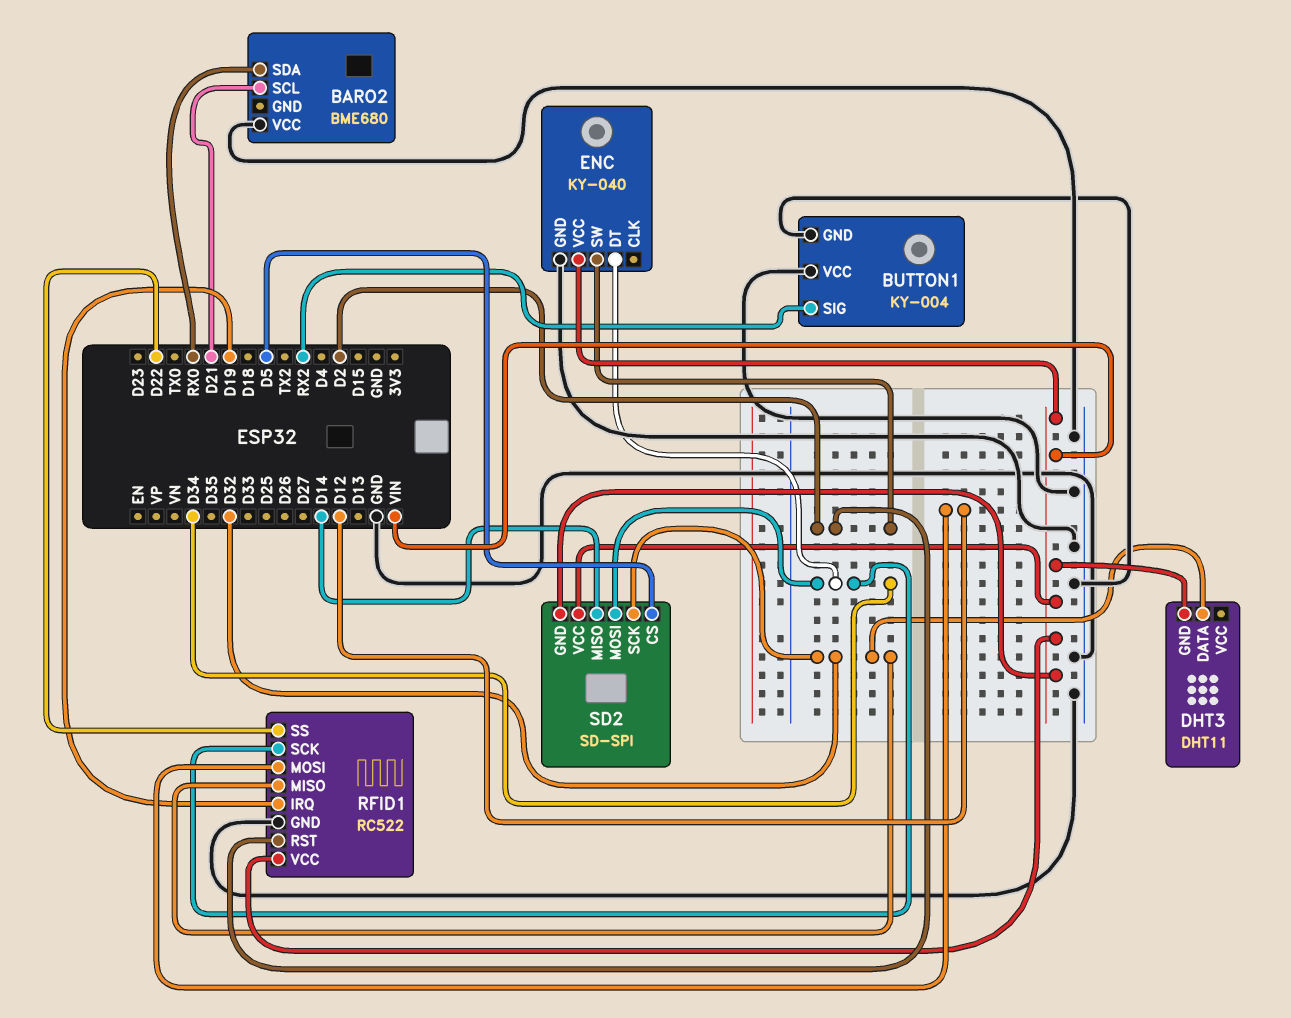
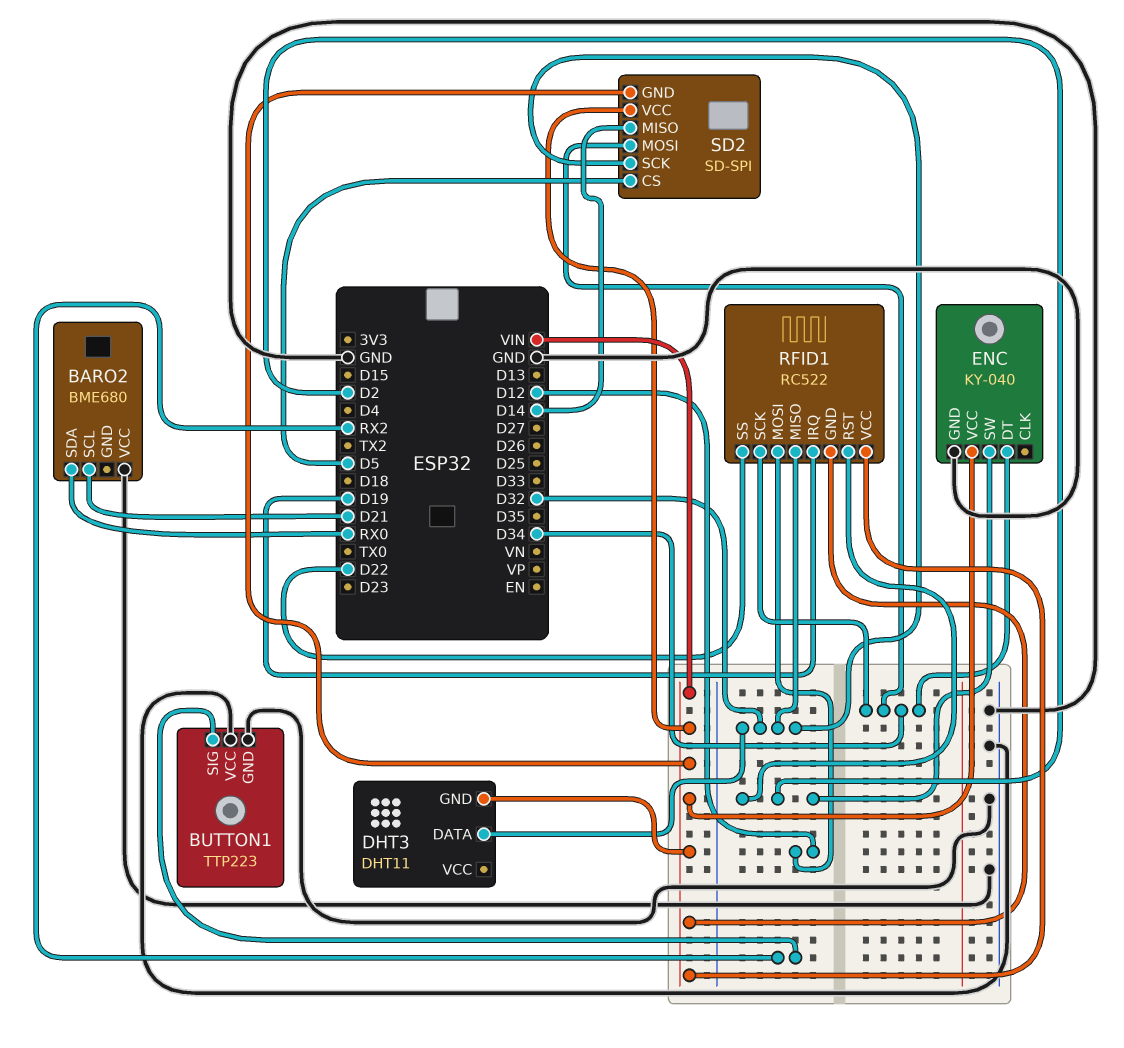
BUTTON1: KY-004 -> TTP223
RFID1 pin GND: GND -> VIN

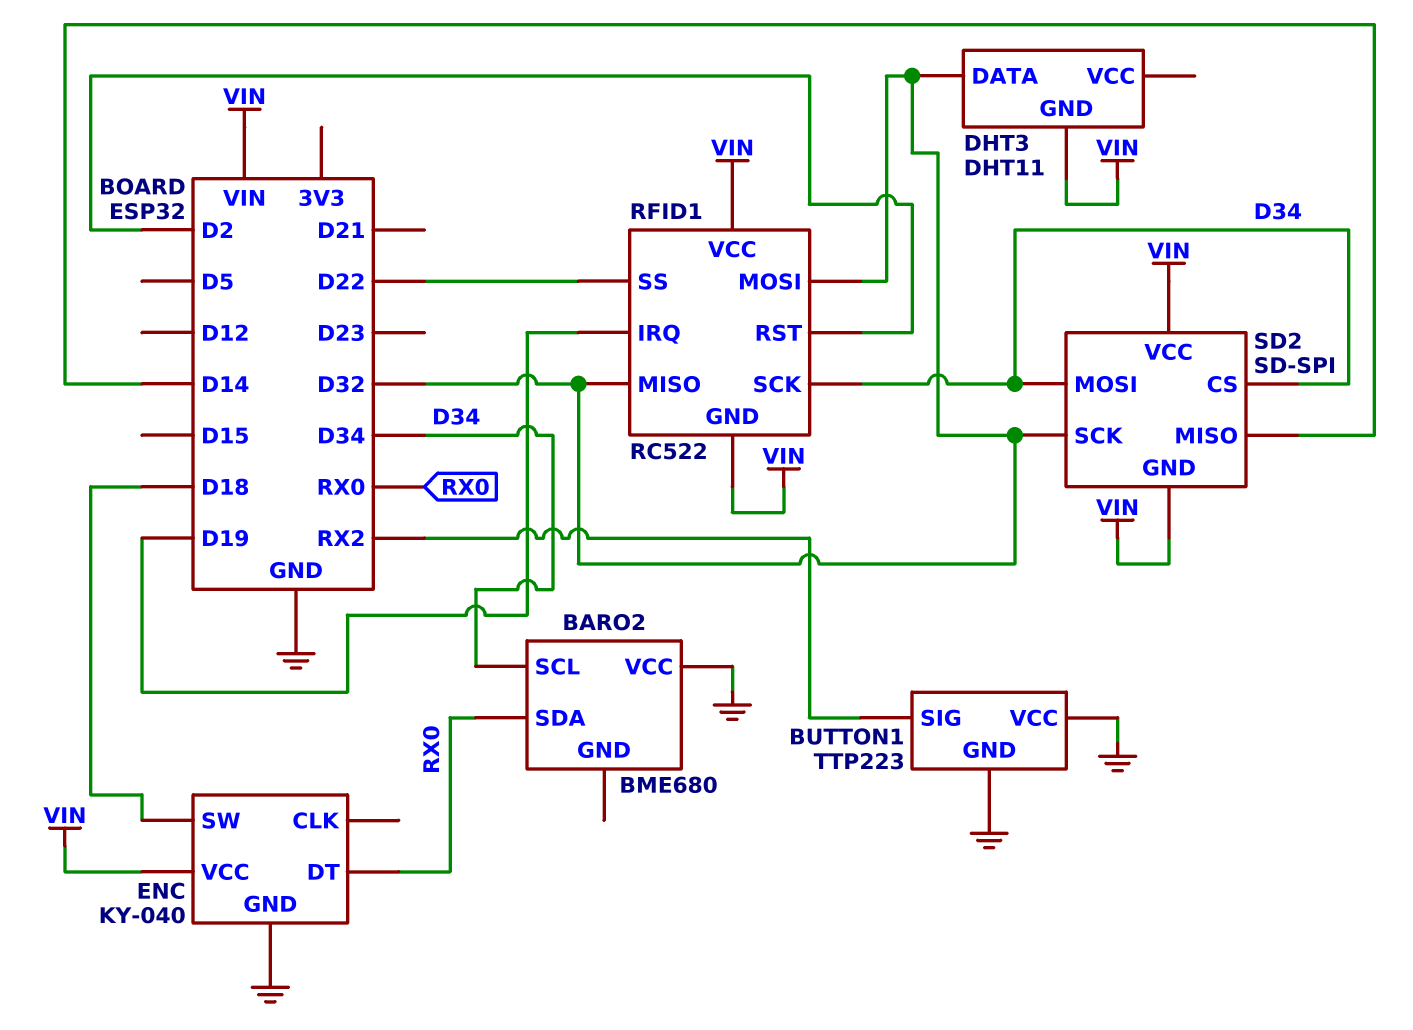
BARO2 pin SCL: D21 -> D34
ENC pin DT: D34 -> RX0
ENC pin SW: D2 -> D18
RFID1 pin MOSI: D12 -> D32
SD2 pin CS: D5 -> D34

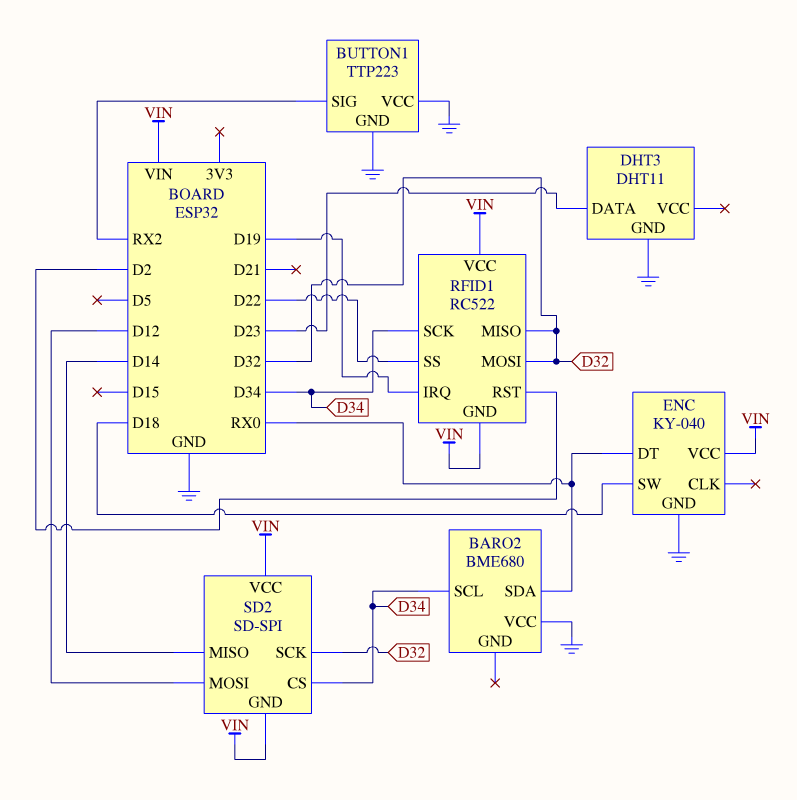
DHT3 pin DATA: D32 -> D23
DHT3 pin GND: VIN -> GND
SD2 pin MOSI: D34 -> D12

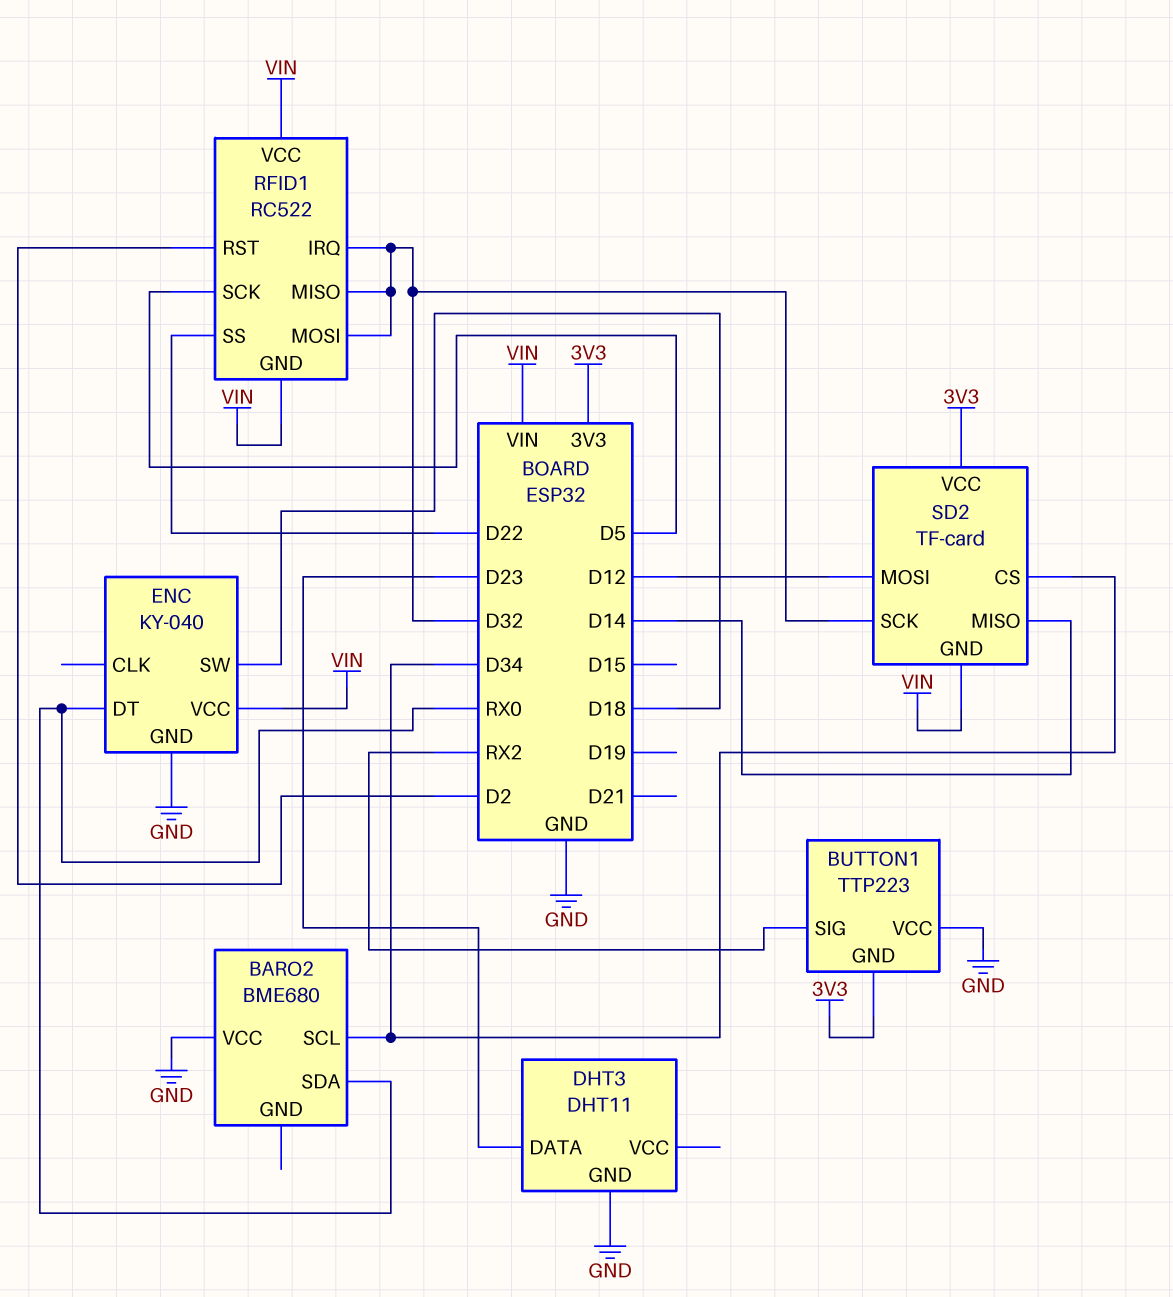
BUTTON1 pin GND: GND -> 3V3
RFID1 pin IRQ: D19 -> D32
RFID1 pin SCK: D34 -> D5
SD2: SD-SPI -> TF-card
SD2 pin VCC: VIN -> 3V3

